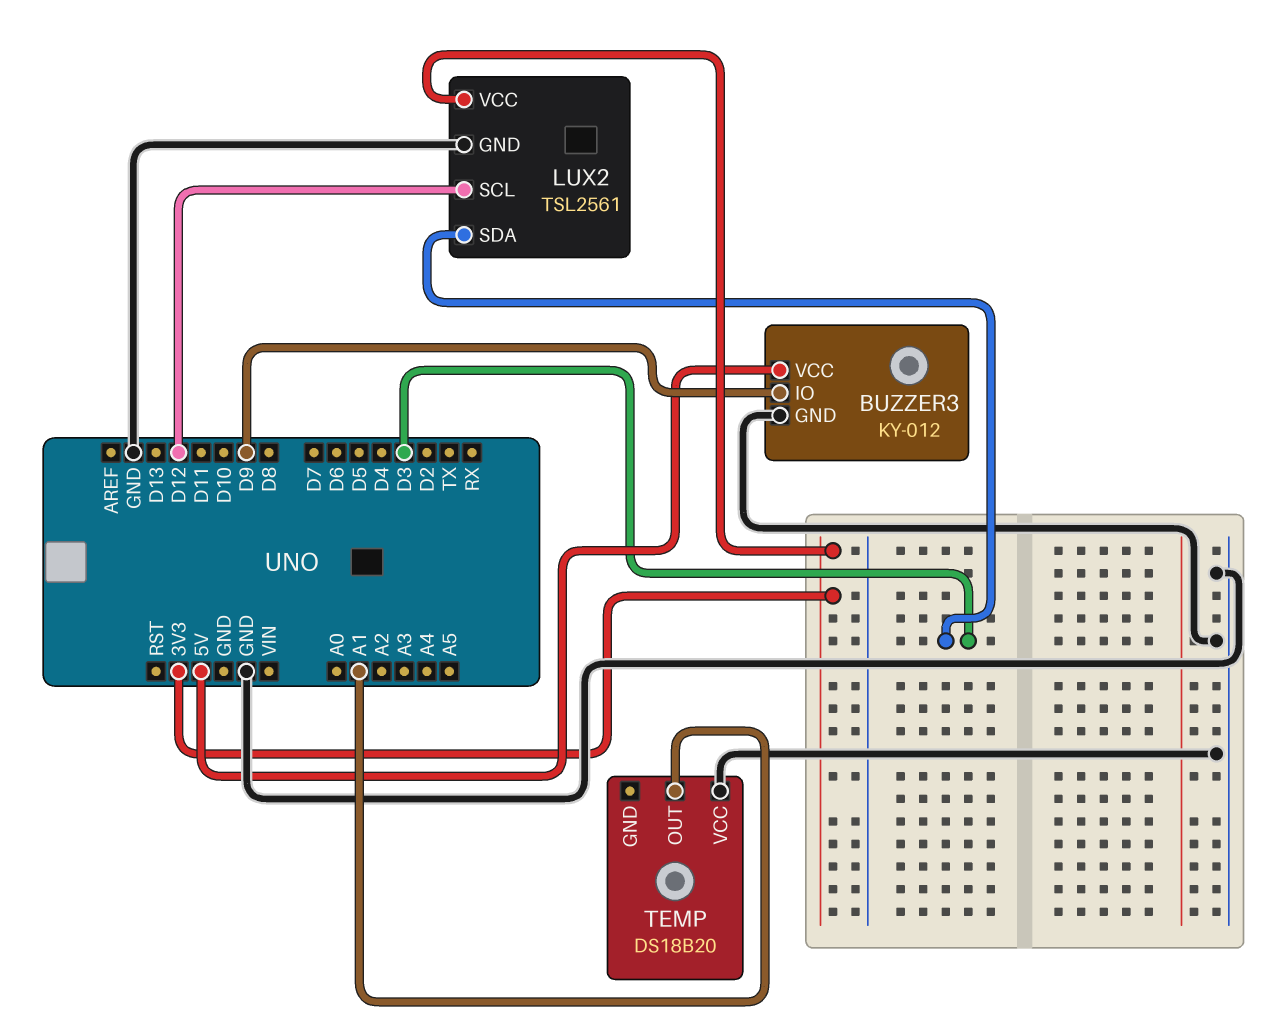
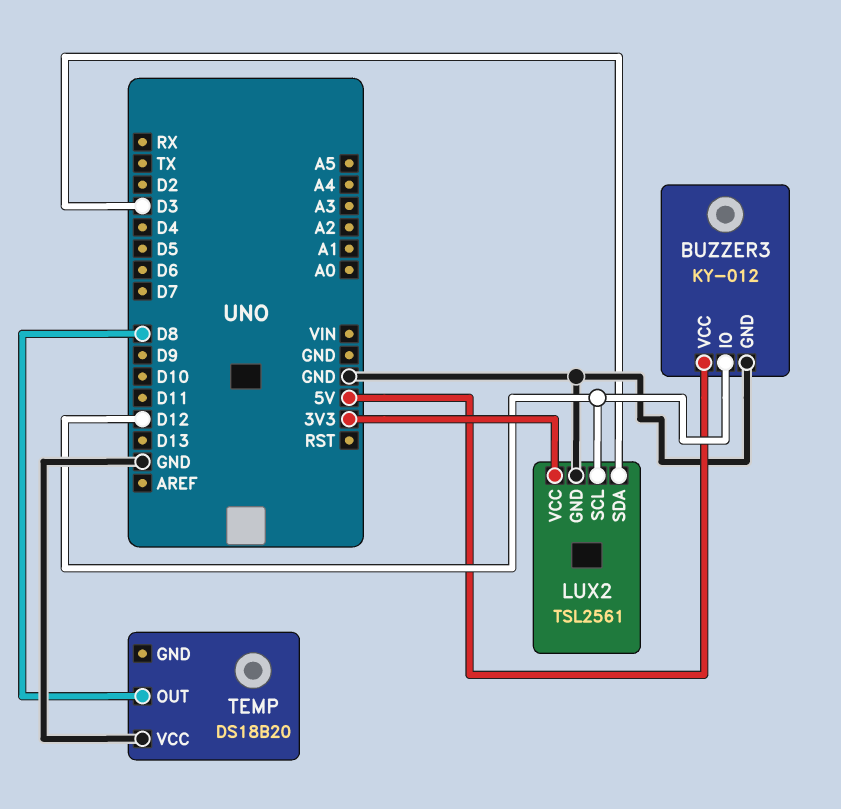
BUZZER3 pin IO: D9 -> D12
TEMP pin OUT: A1 -> D8

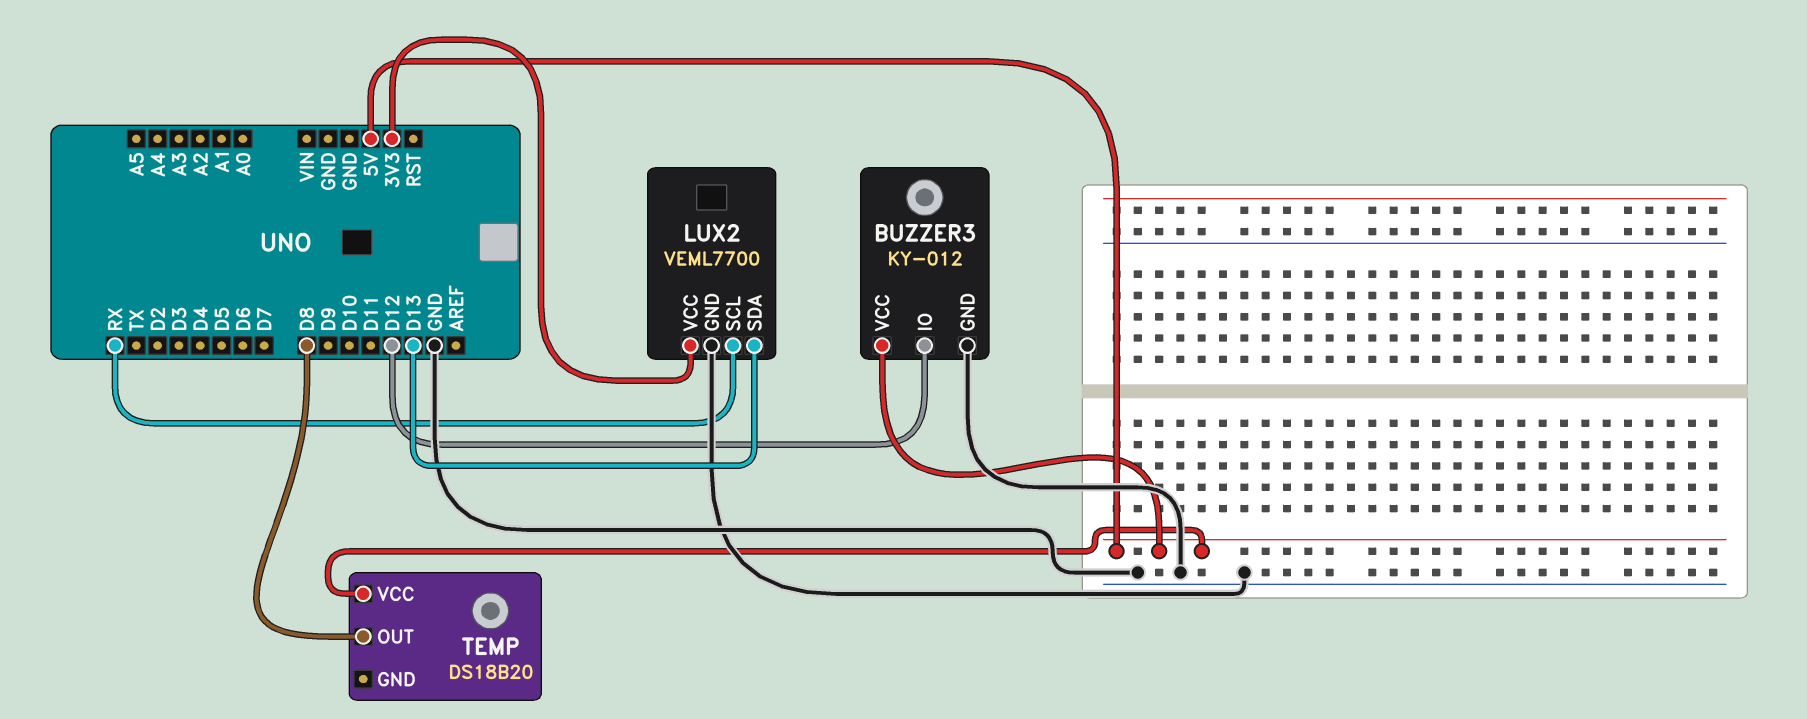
LUX2: TSL2561 -> VEML7700
LUX2 pin SCL: D12 -> RX
LUX2 pin SDA: D3 -> D13
TEMP pin VCC: GND -> 5V

